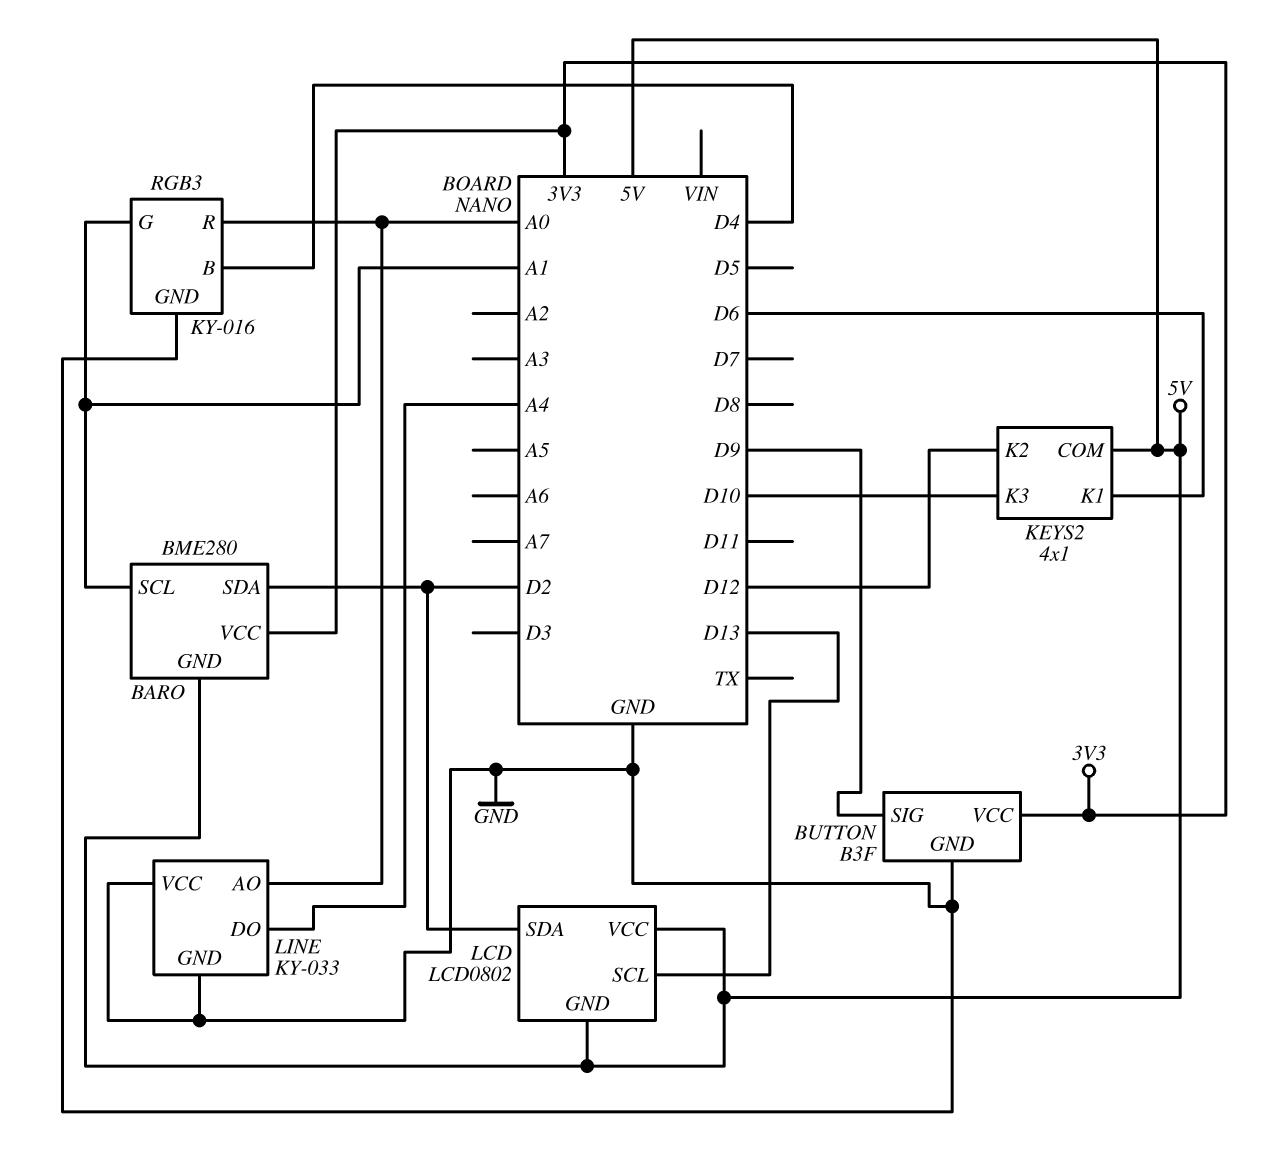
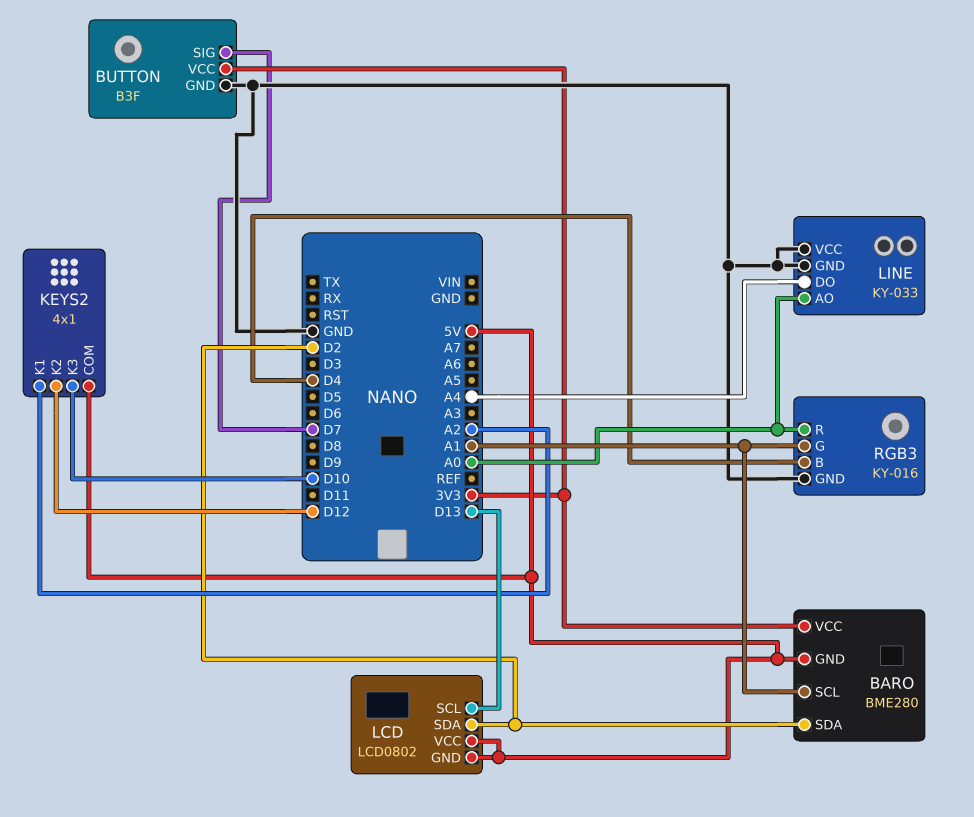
BUTTON pin SIG: D9 -> D7
KEYS2 pin K1: D6 -> A2

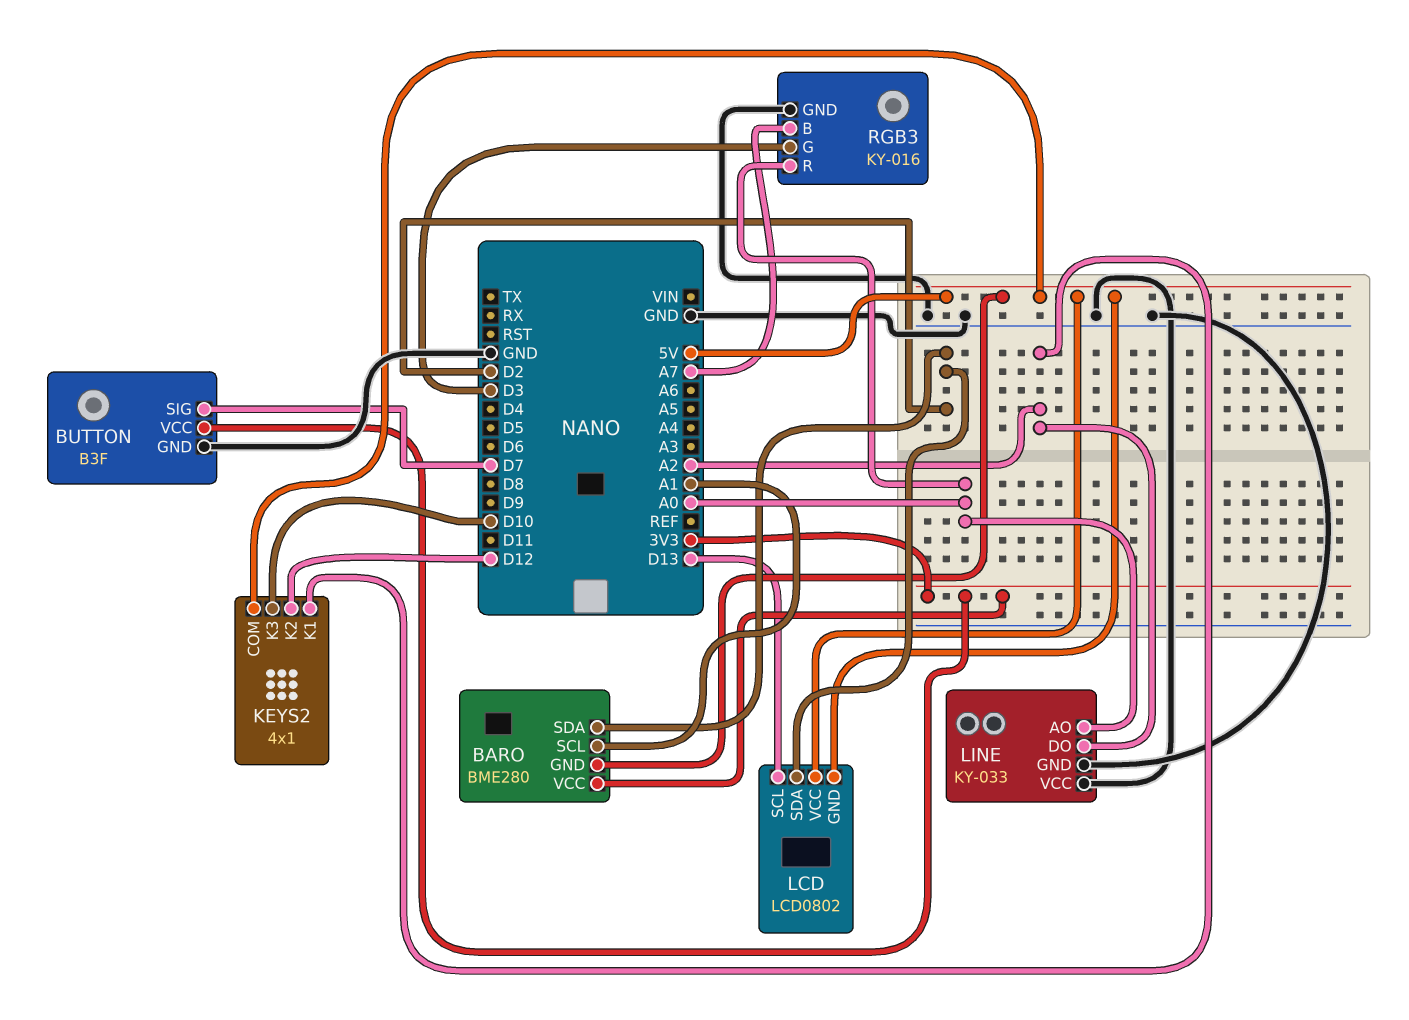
LINE pin DO: A4 -> A2
RGB3 pin B: D4 -> A7
RGB3 pin G: A1 -> D3

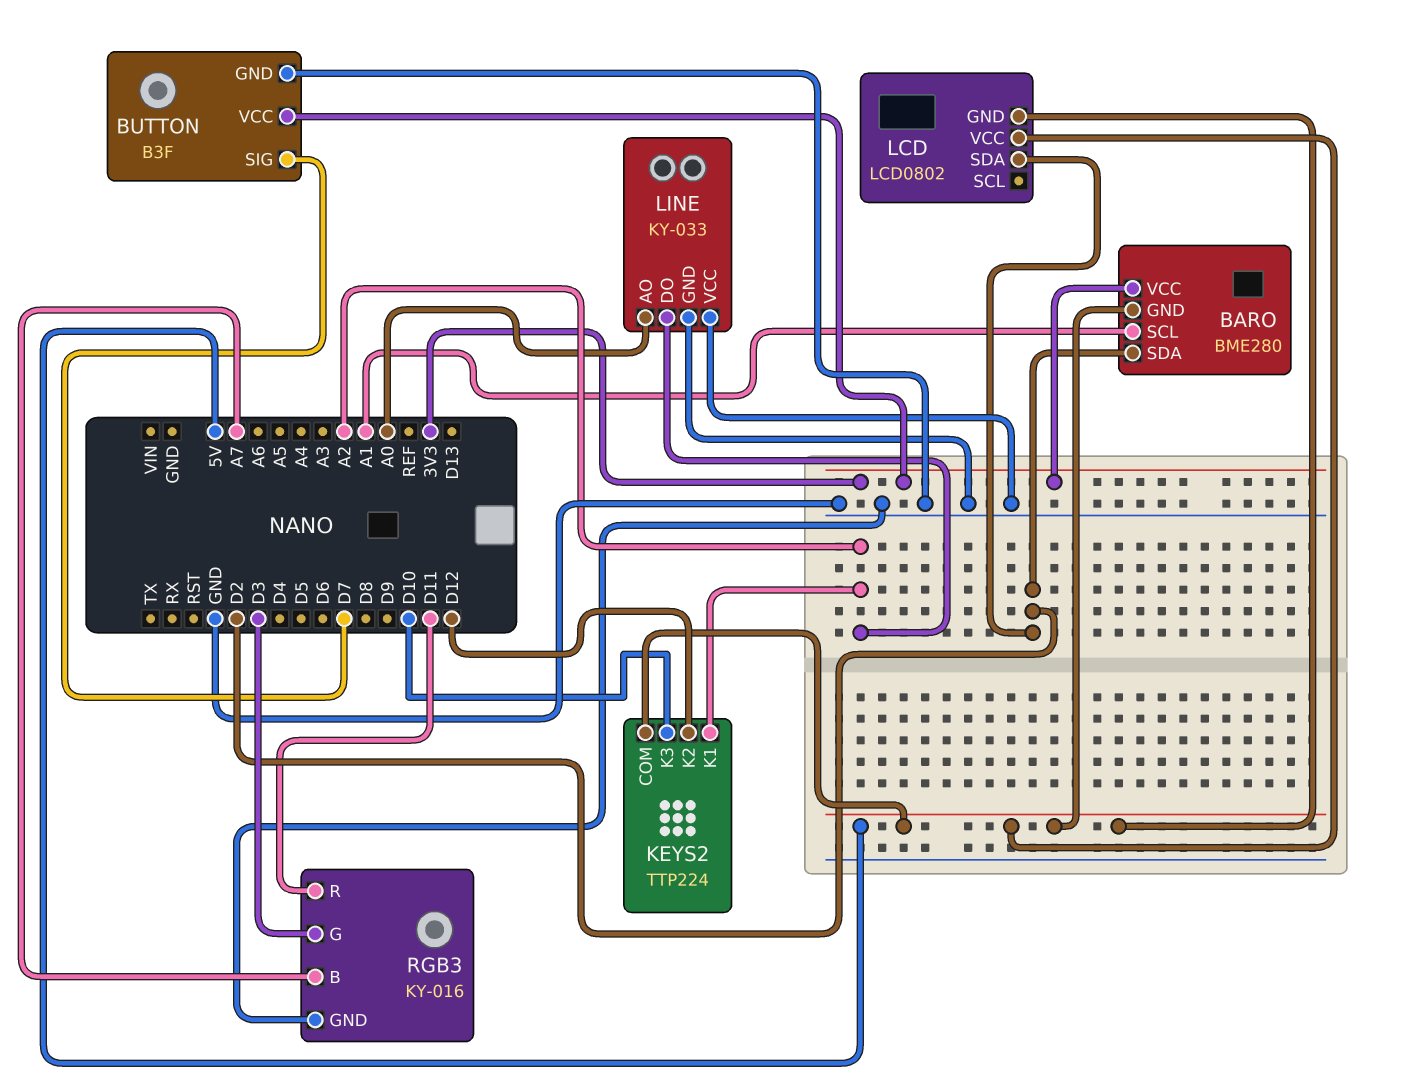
KEYS2: 4x1 -> TTP224
LCD pin SCL: D13 -> none
RGB3 pin R: A0 -> D11

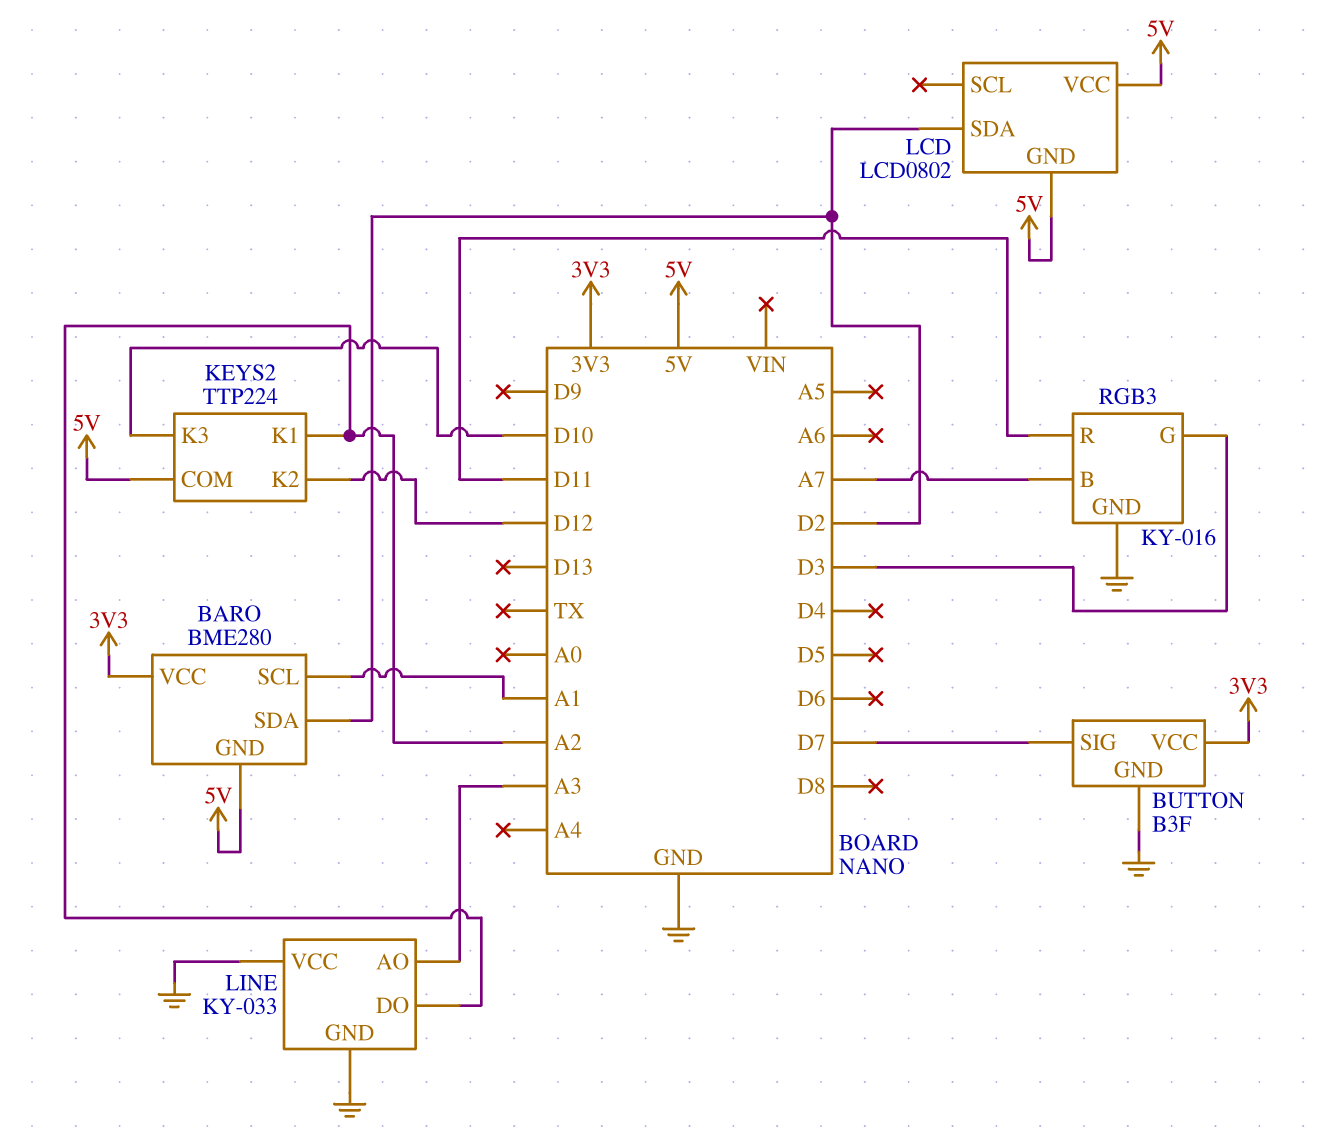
LINE pin AO: A0 -> A3

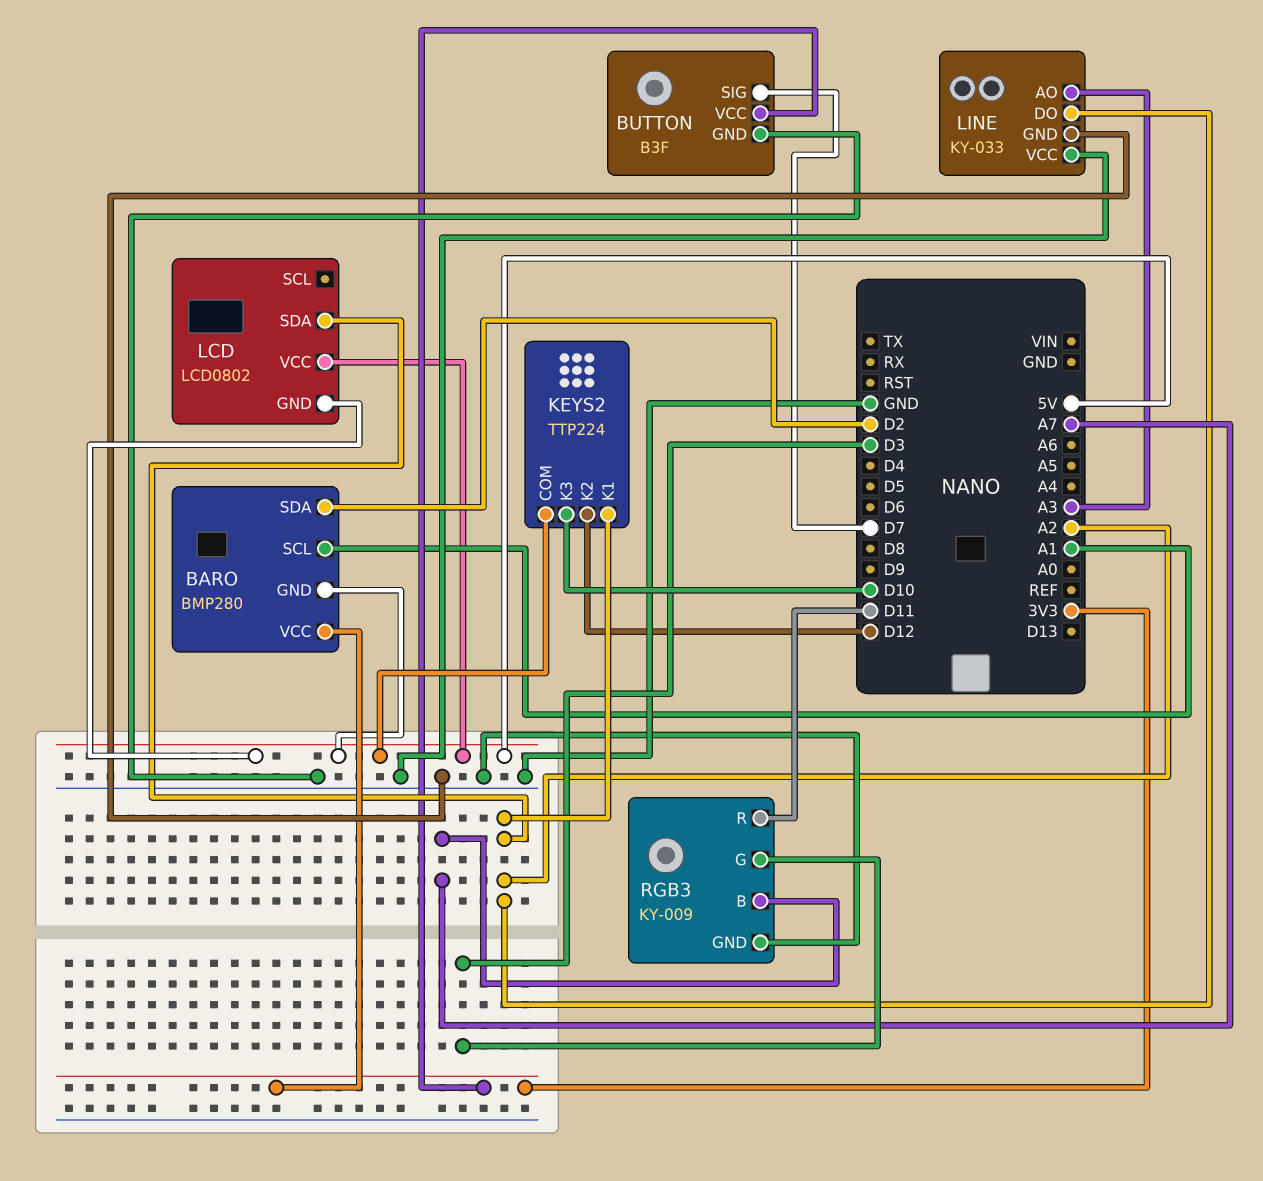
BARO: BME280 -> BMP280
LCD pin SDA: D2 -> A2
RGB3: KY-016 -> KY-009

